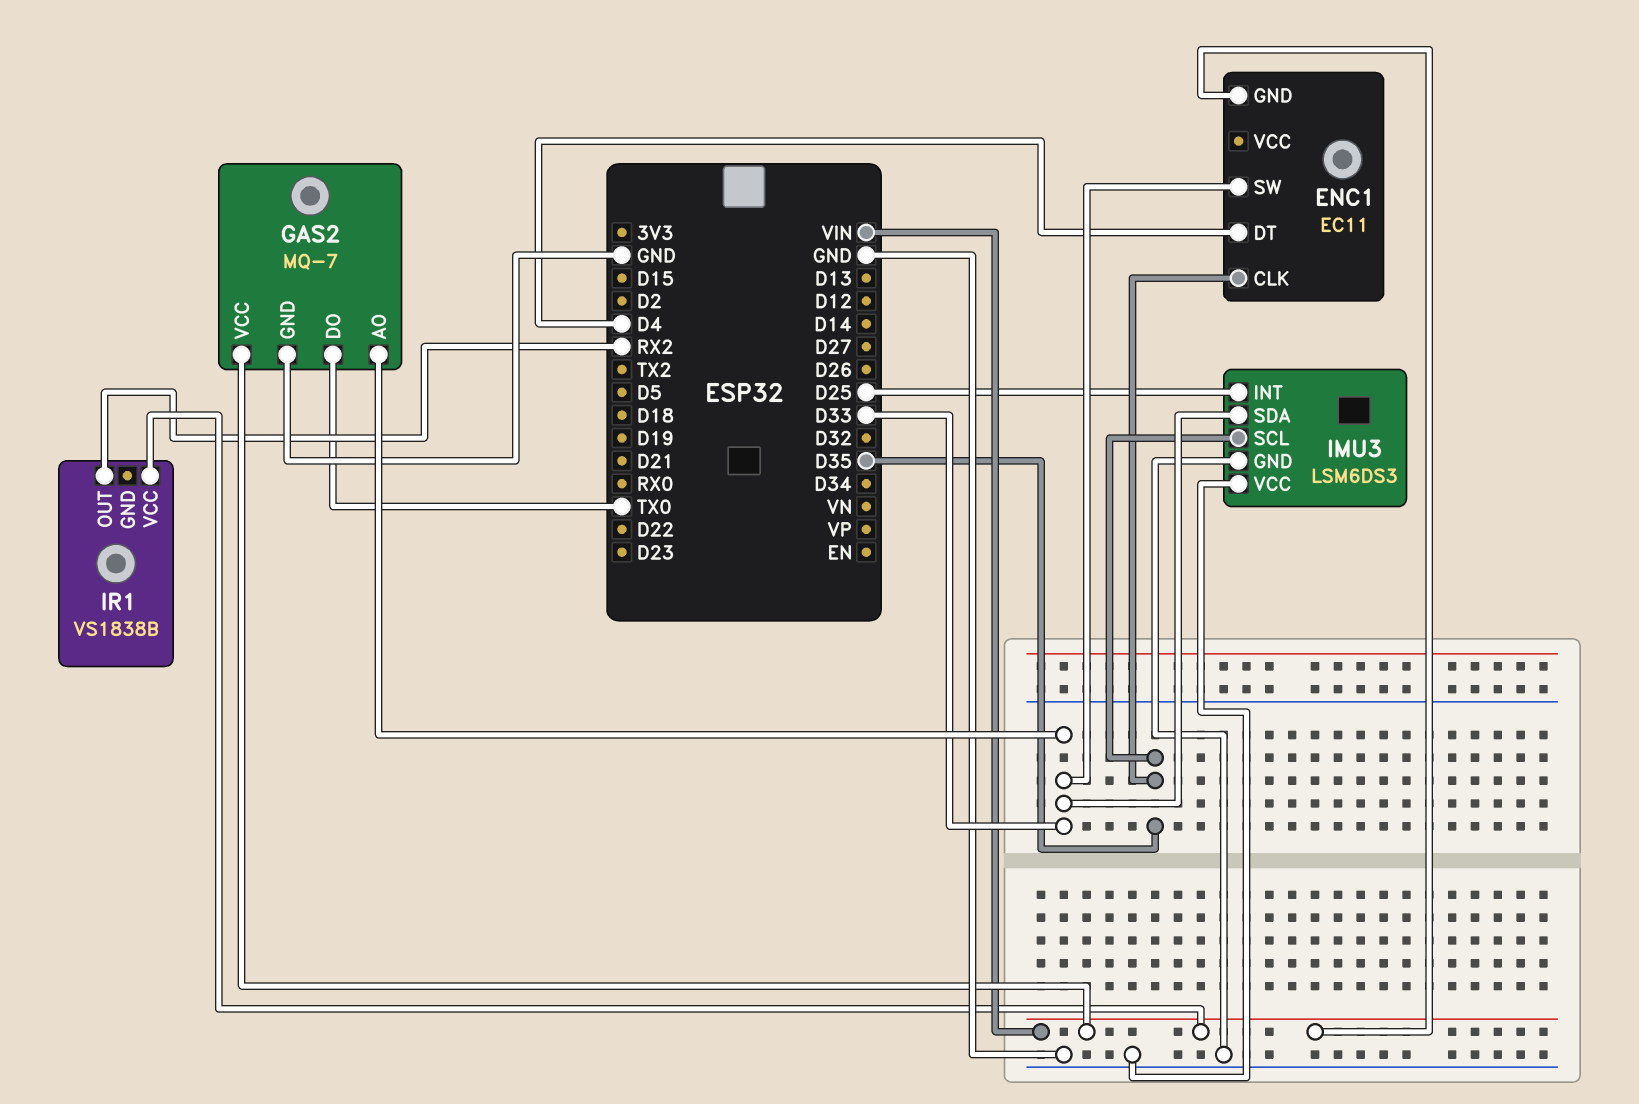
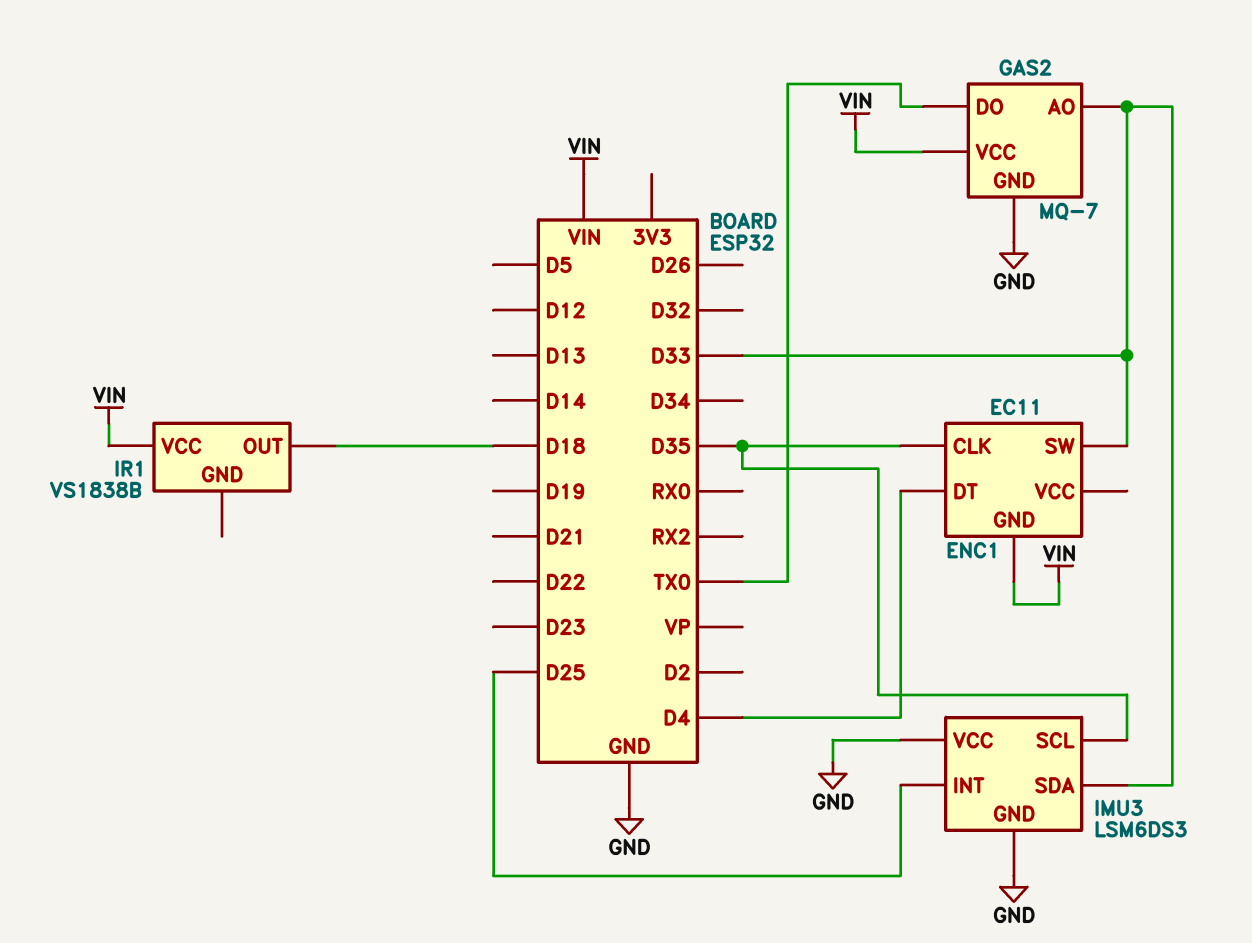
IR1 pin OUT: RX2 -> D18

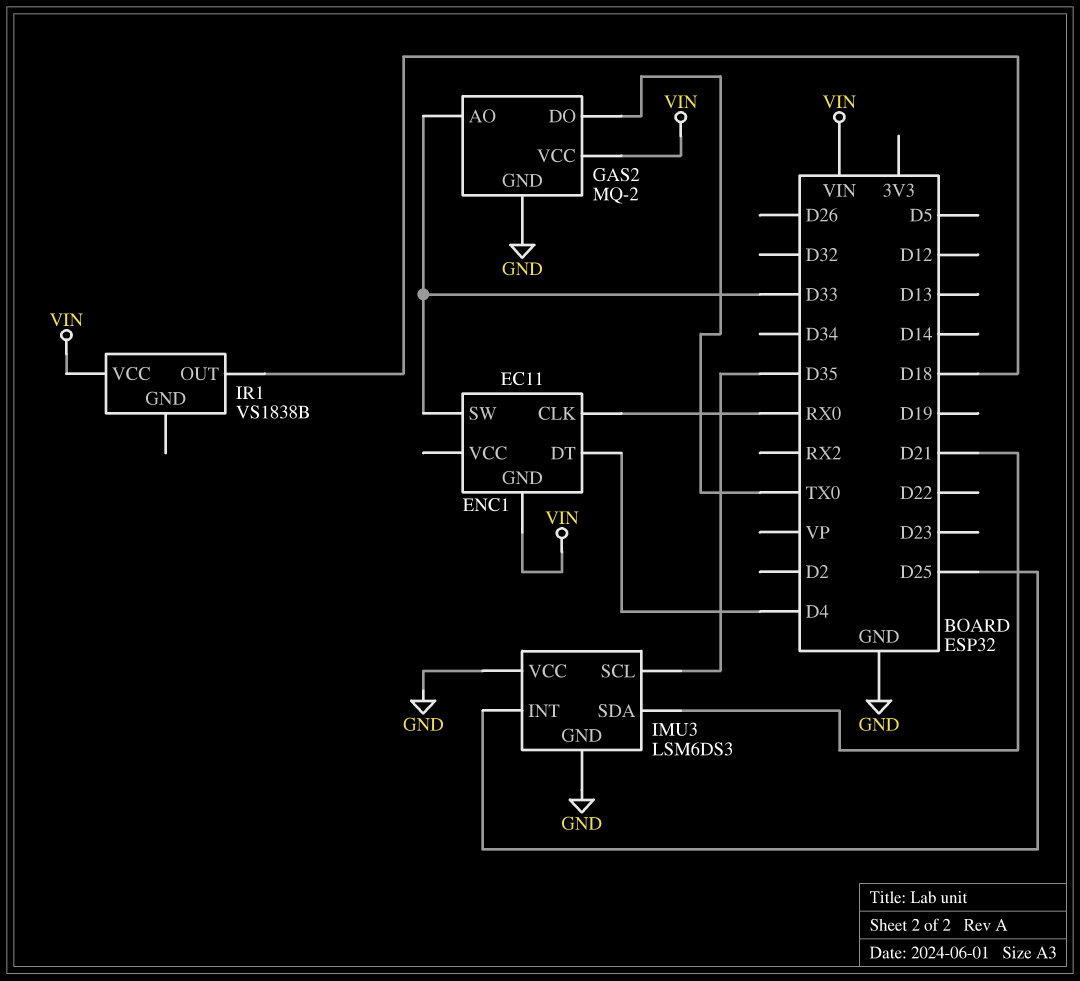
ENC1 pin CLK: D35 -> RX0
GAS2: MQ-7 -> MQ-2
IMU3 pin SDA: D33 -> D21

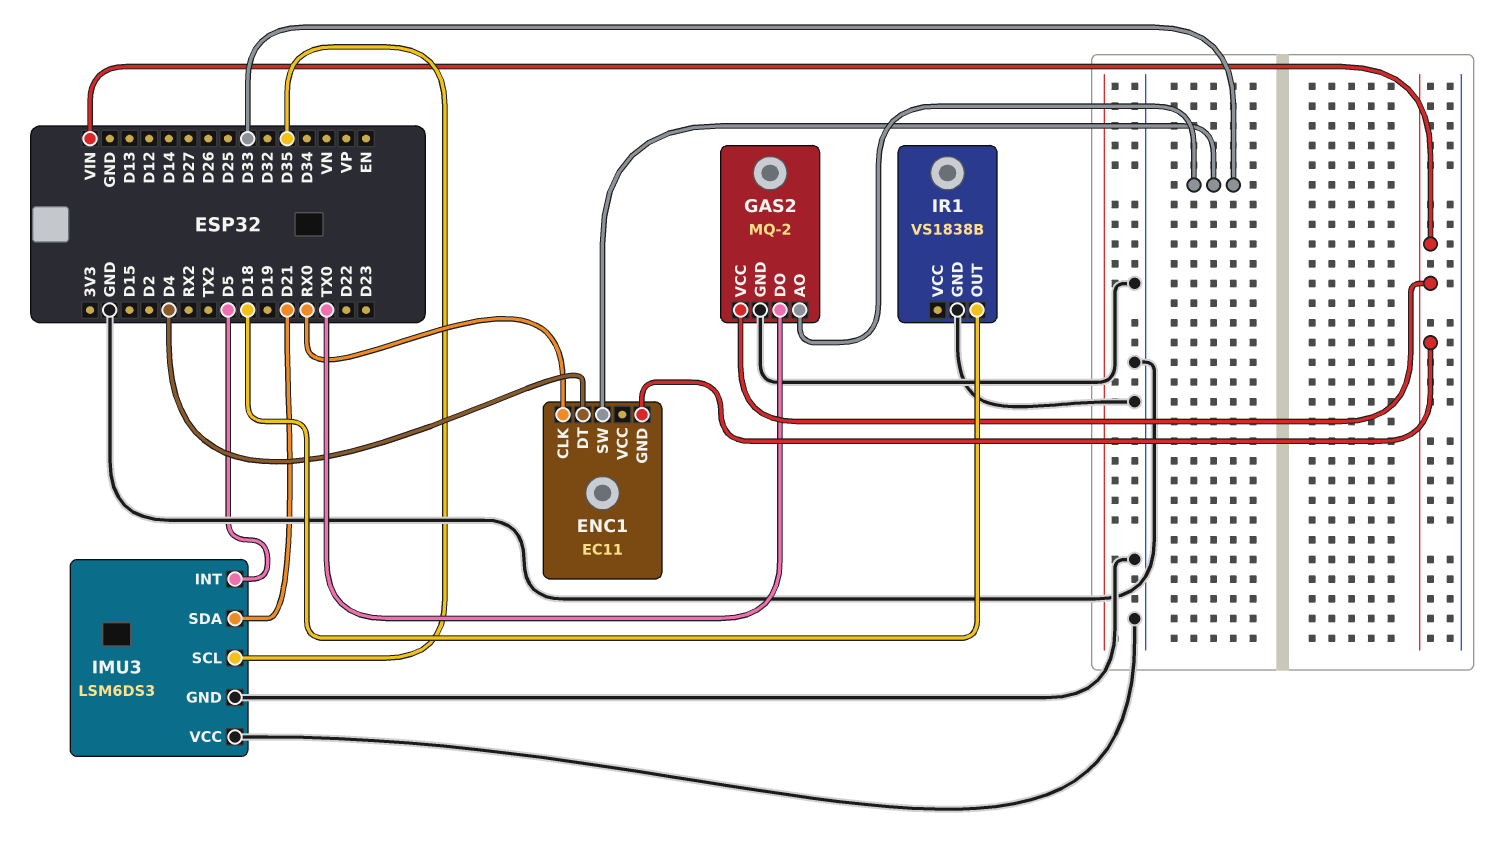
IMU3 pin INT: D25 -> D5
IR1 pin GND: none -> GND
IR1 pin VCC: VIN -> none

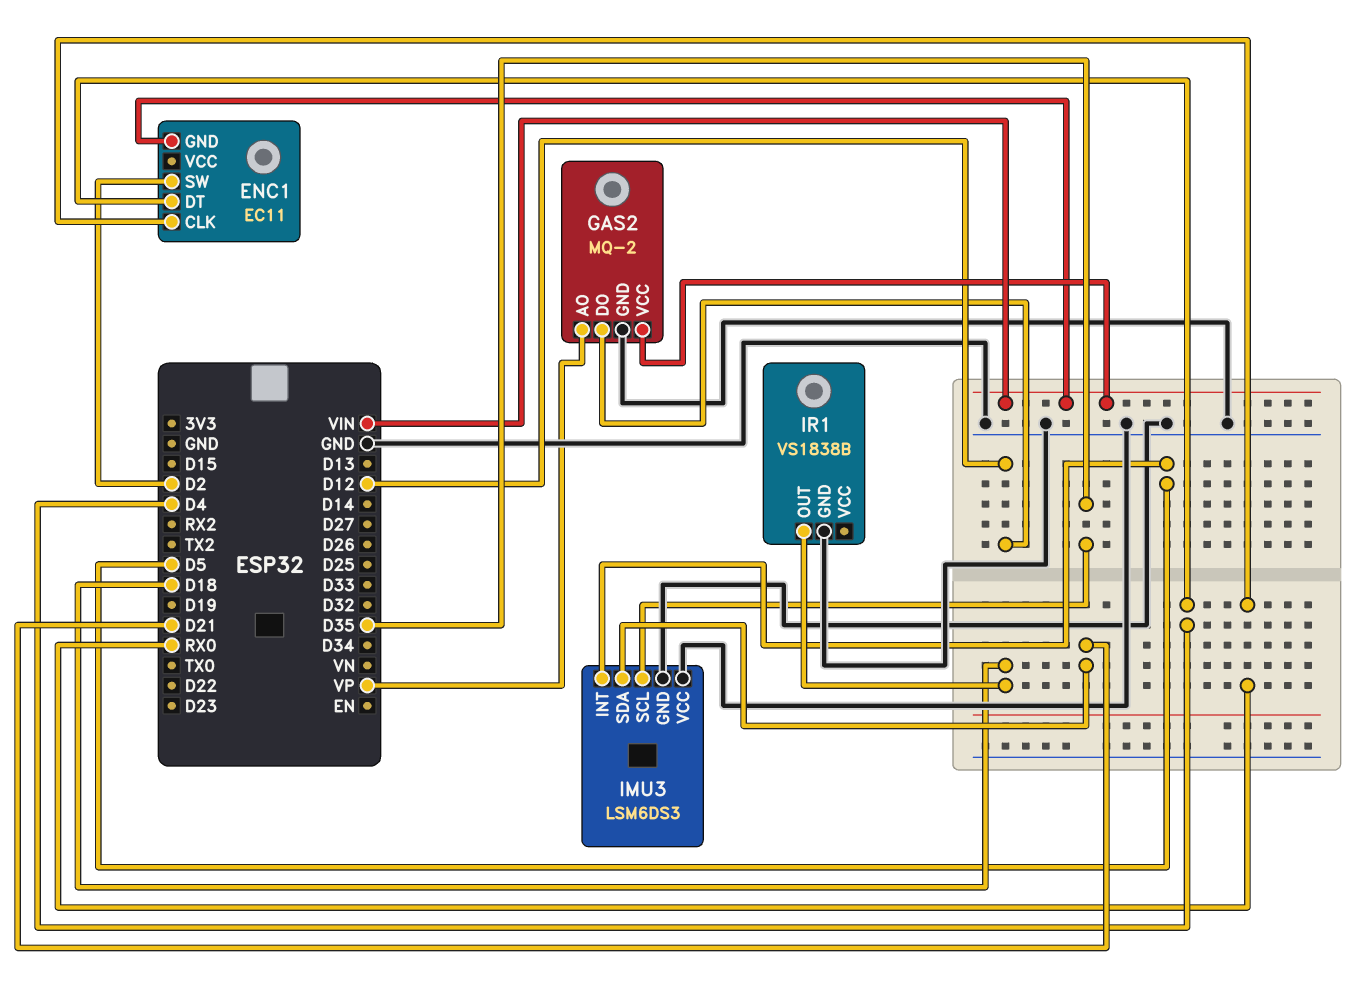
ENC1 pin SW: D33 -> D2
GAS2 pin AO: D33 -> VP
GAS2 pin DO: TX0 -> D12

